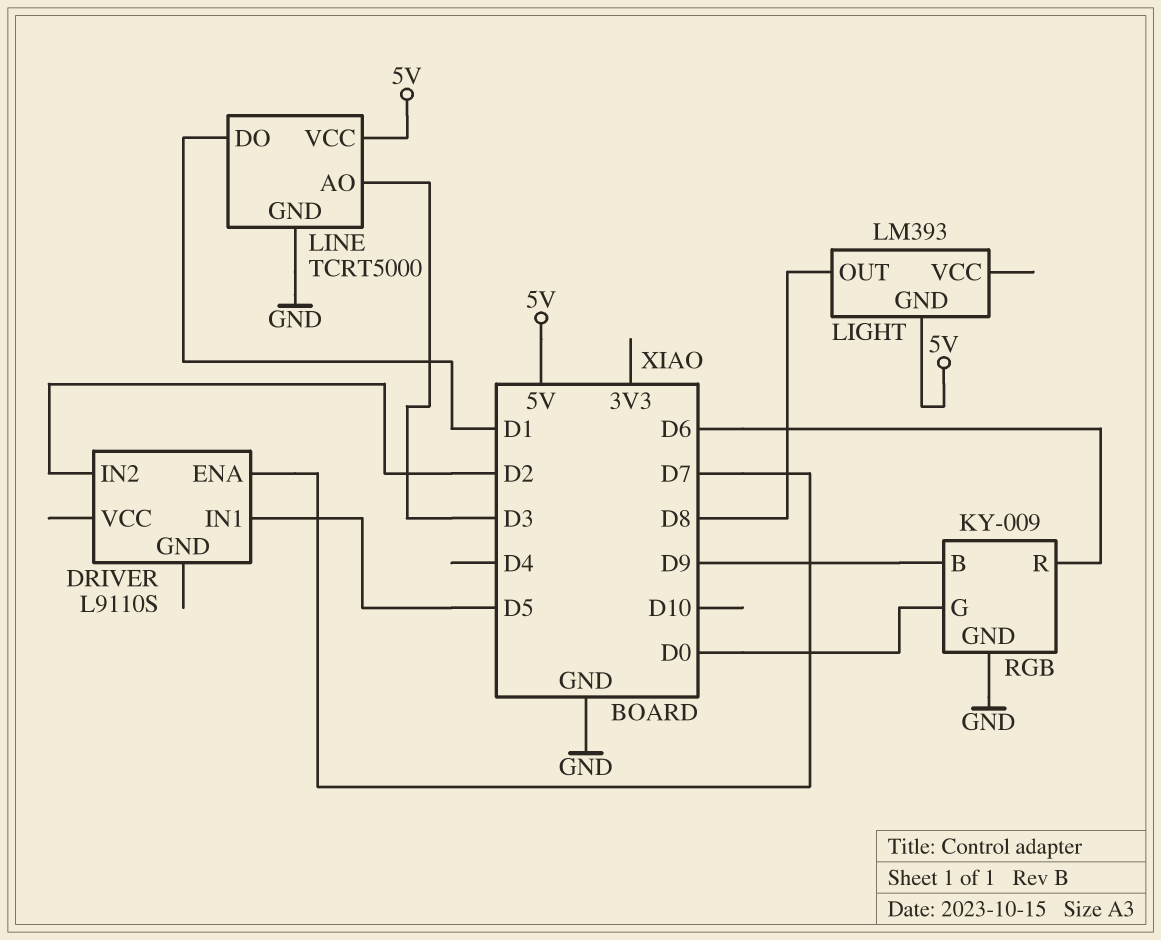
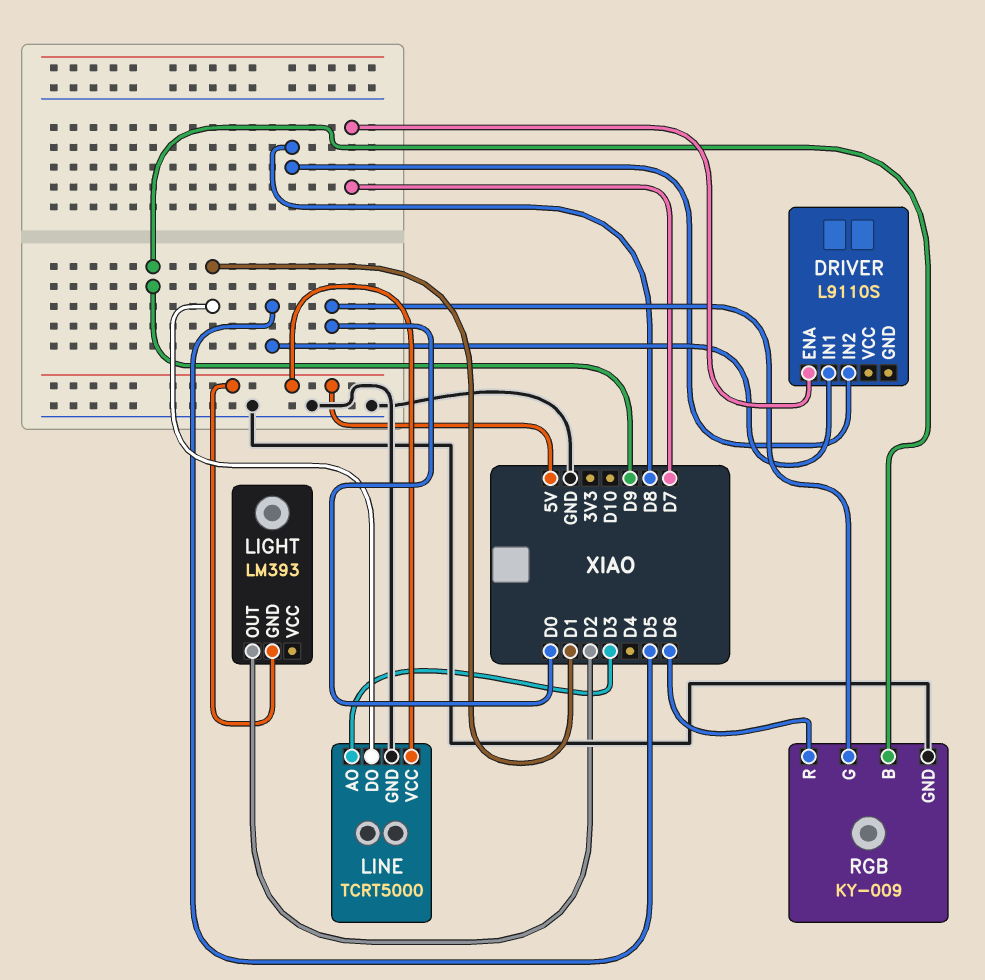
DRIVER pin IN2: D2 -> D8
LIGHT pin OUT: D8 -> D2

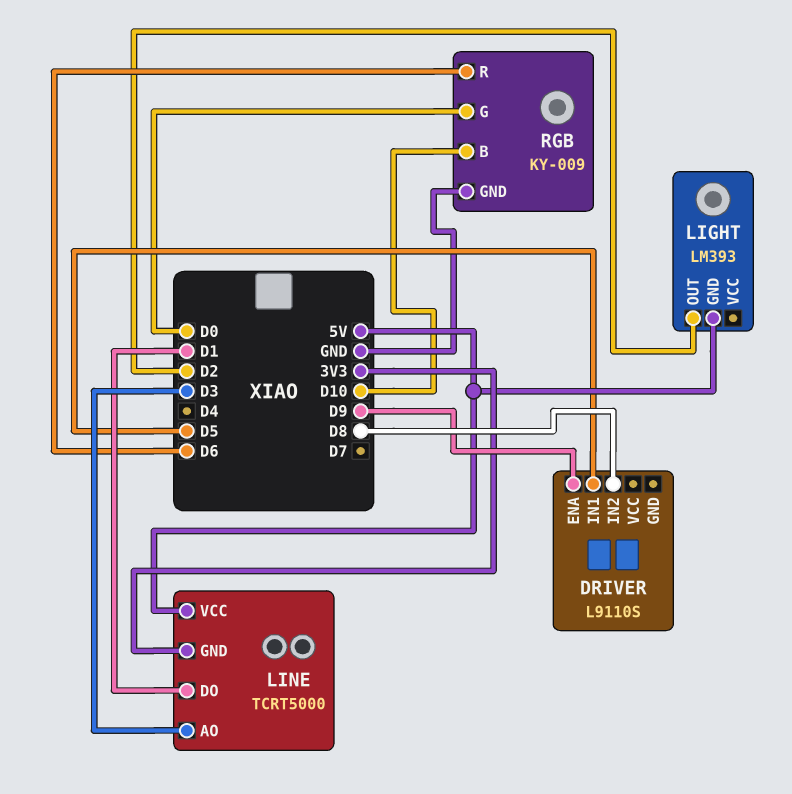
DRIVER pin ENA: D7 -> D9
LINE pin GND: GND -> 3V3
RGB pin B: D9 -> D10

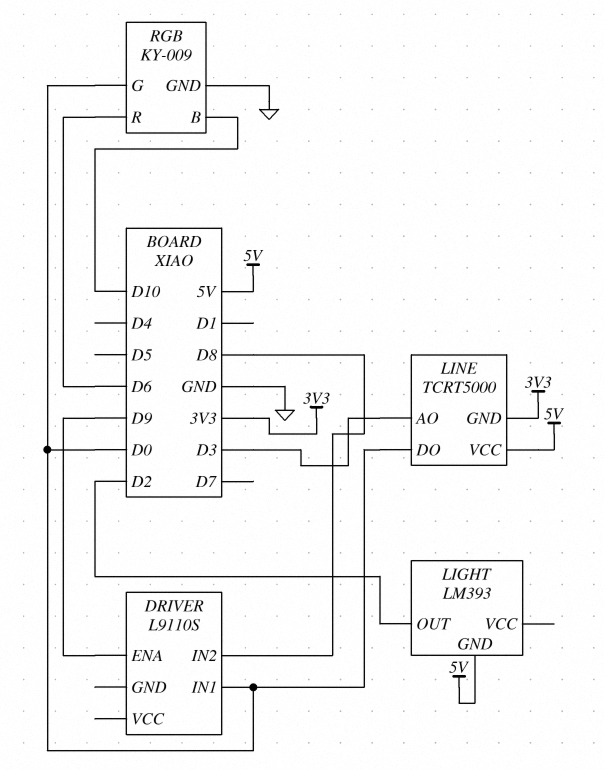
DRIVER pin IN1: D5 -> D0
LINE pin DO: D1 -> D0

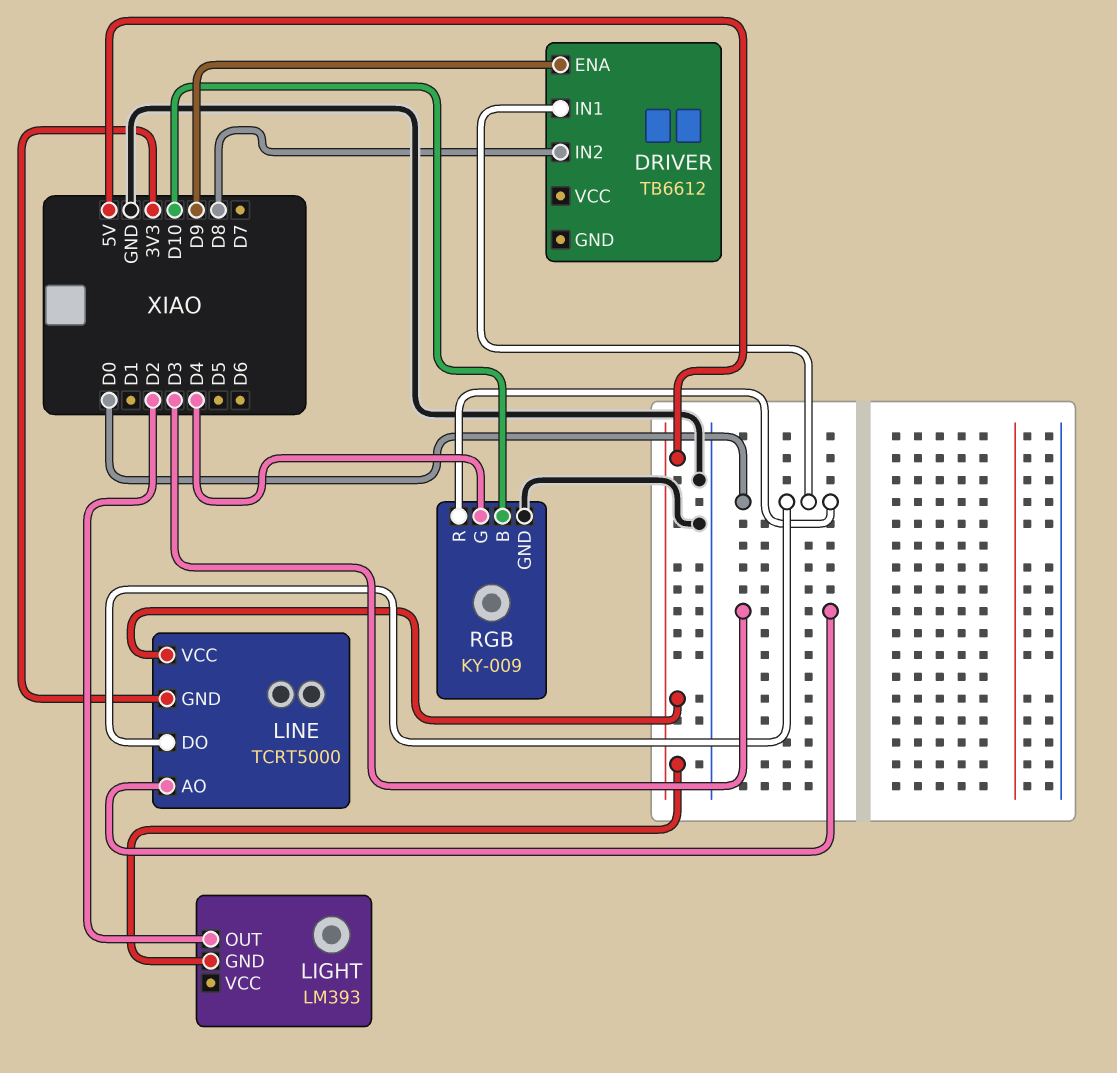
DRIVER: L9110S -> TB6612
RGB pin G: D0 -> D4
RGB pin R: D6 -> D0

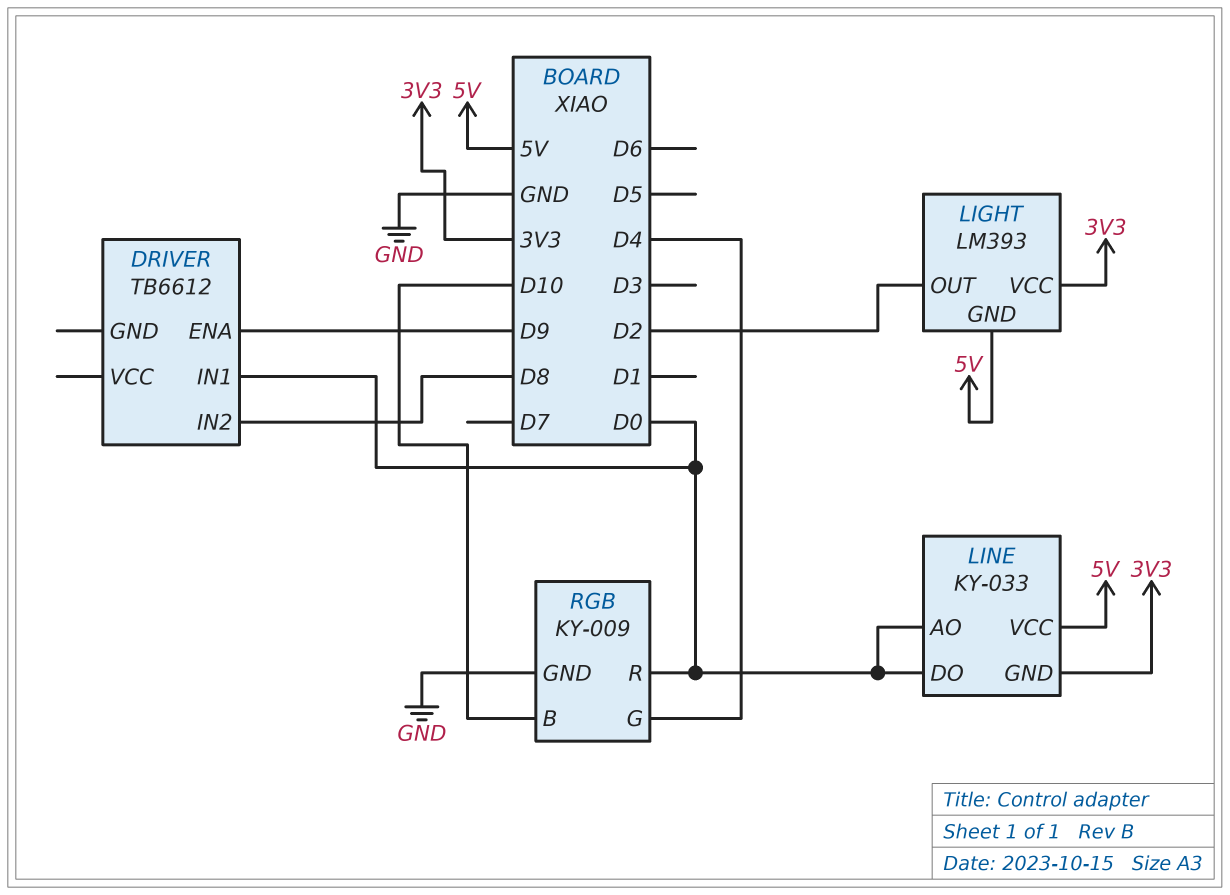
LIGHT pin VCC: none -> 3V3
LINE: TCRT5000 -> KY-033
LINE pin AO: D3 -> D0

